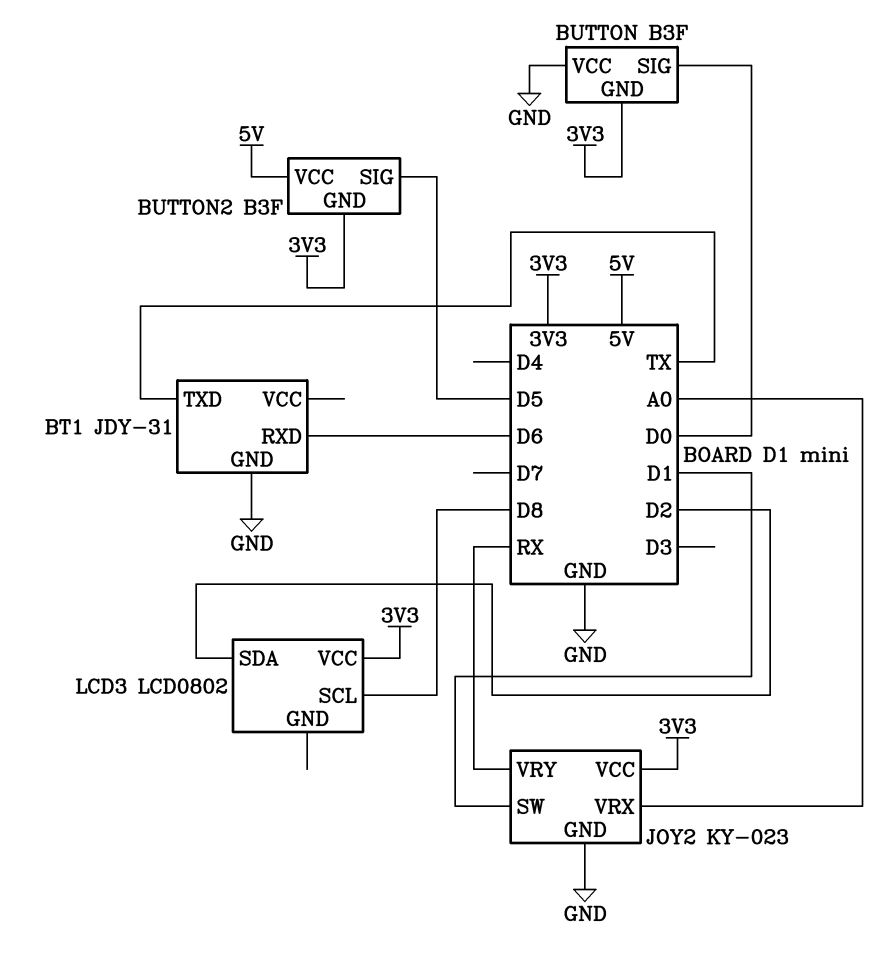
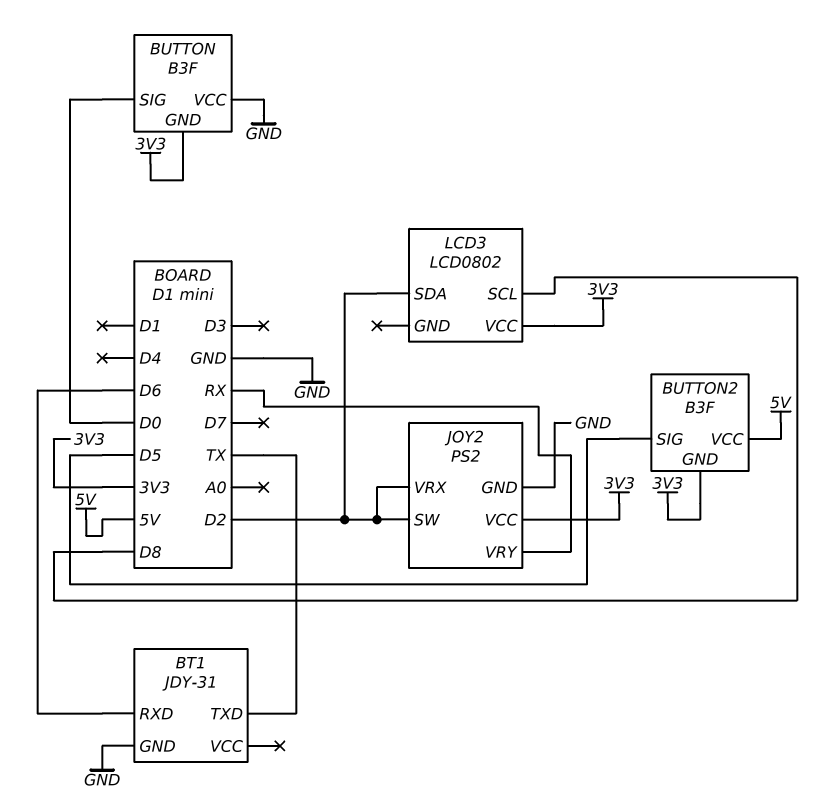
JOY2: KY-023 -> PS2
JOY2 pin SW: D1 -> D2
JOY2 pin VRX: A0 -> D2

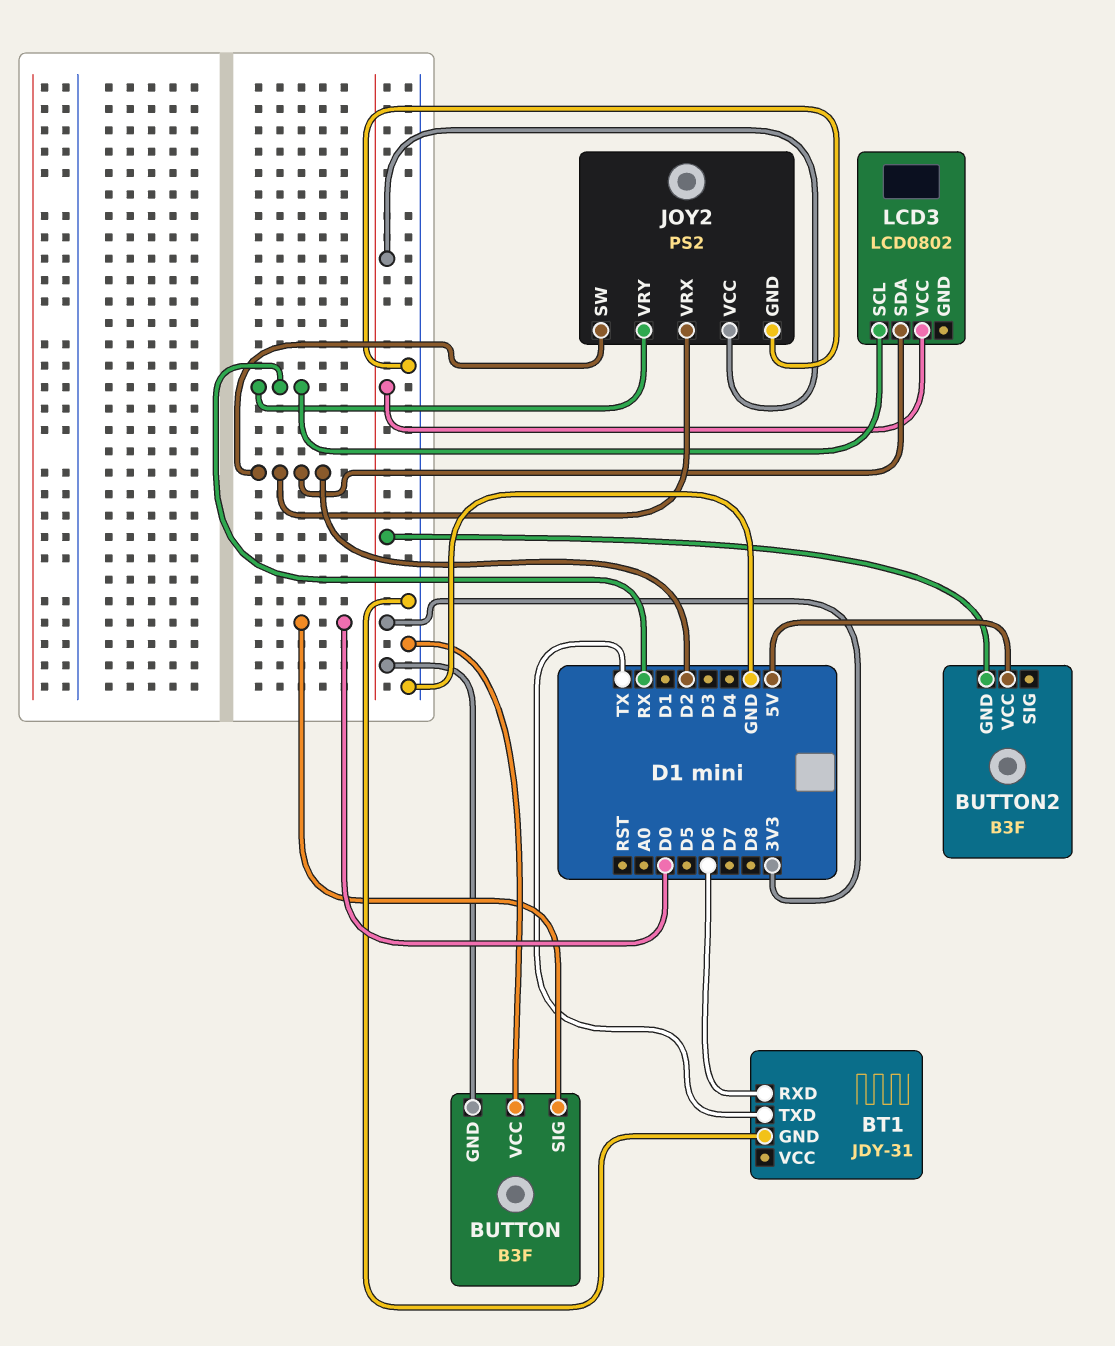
BUTTON2 pin SIG: D5 -> none
LCD3 pin SCL: D8 -> RX

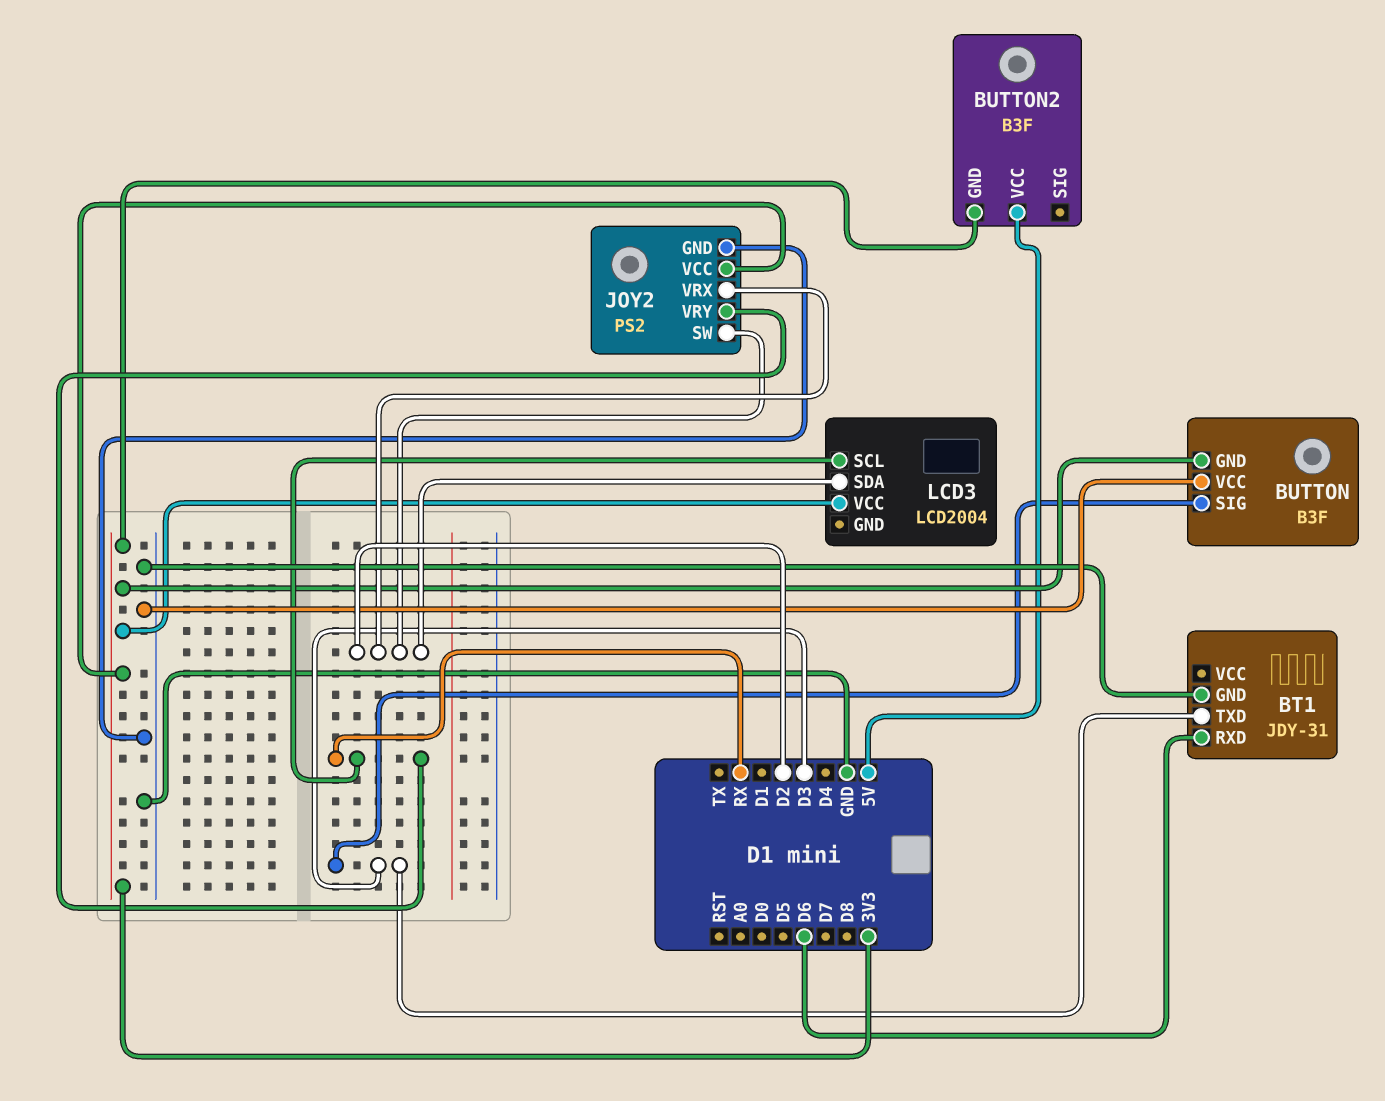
BT1 pin TXD: TX -> D3
BUTTON pin SIG: D0 -> D3
LCD3: LCD0802 -> LCD2004

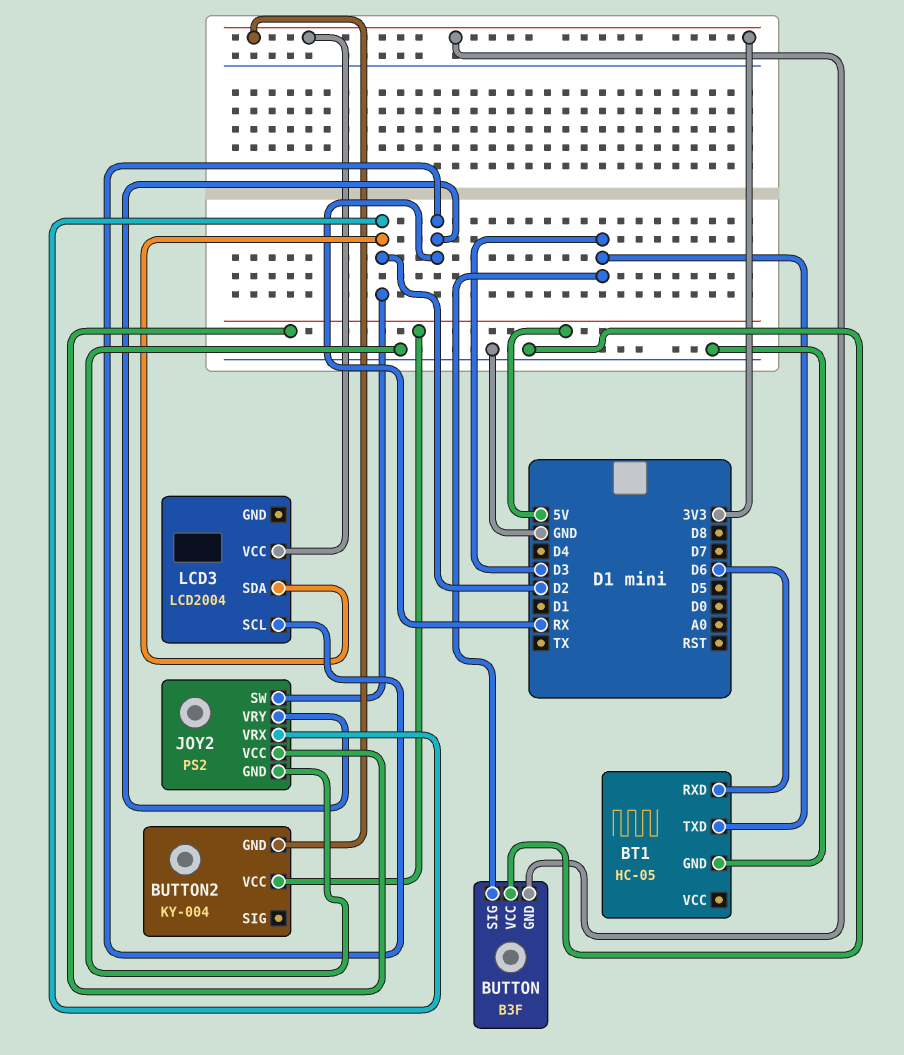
BT1: JDY-31 -> HC-05
BUTTON2: B3F -> KY-004
JOY2 pin VCC: 3V3 -> 5V

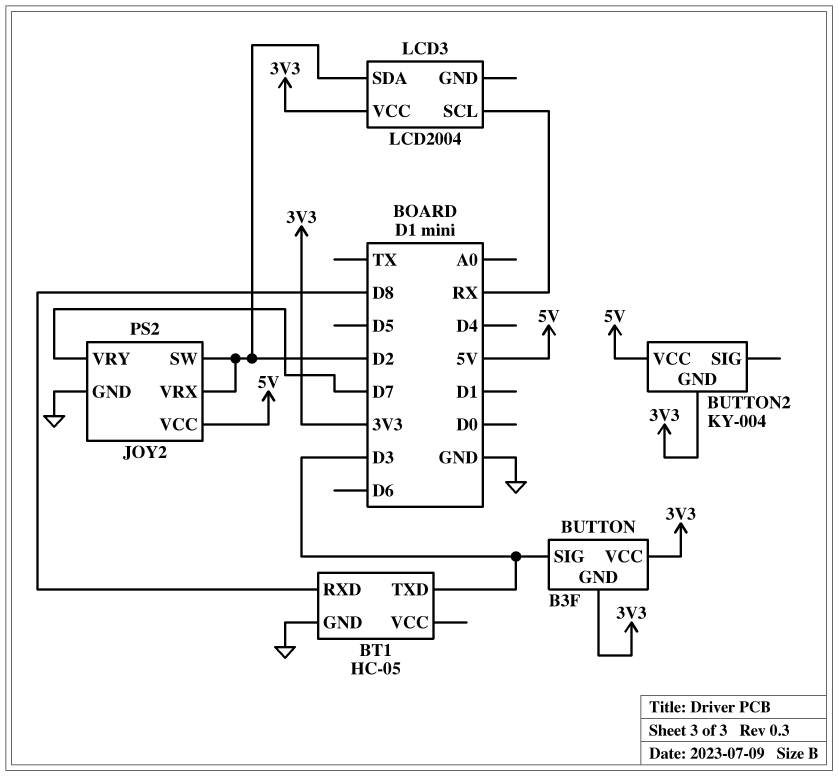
BT1 pin RXD: D6 -> D8
BUTTON pin VCC: GND -> 3V3
JOY2 pin VRY: RX -> D7

